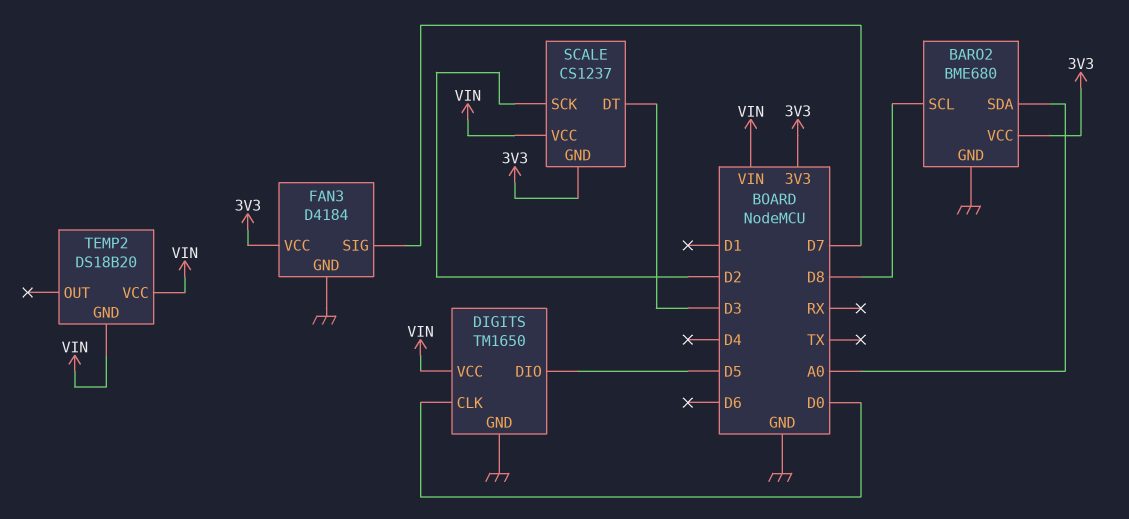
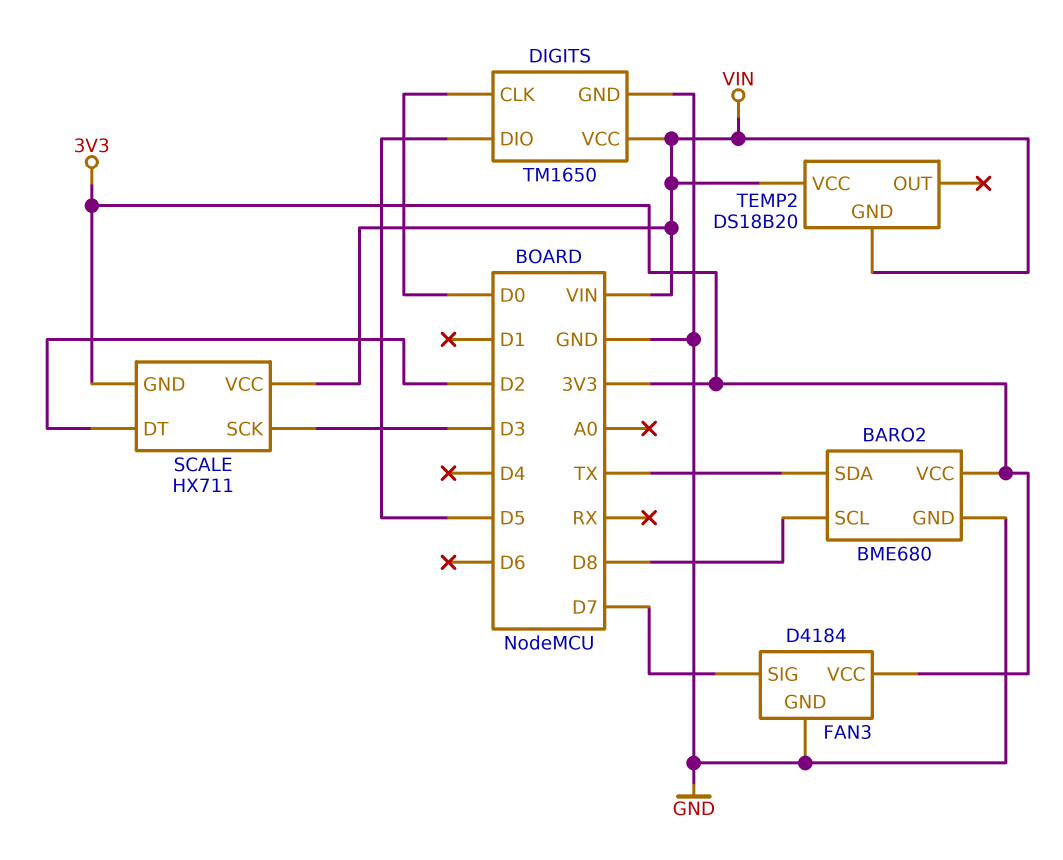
BARO2 pin SDA: A0 -> TX
SCALE: CS1237 -> HX711
SCALE pin DT: D3 -> D2
SCALE pin SCK: D2 -> D3

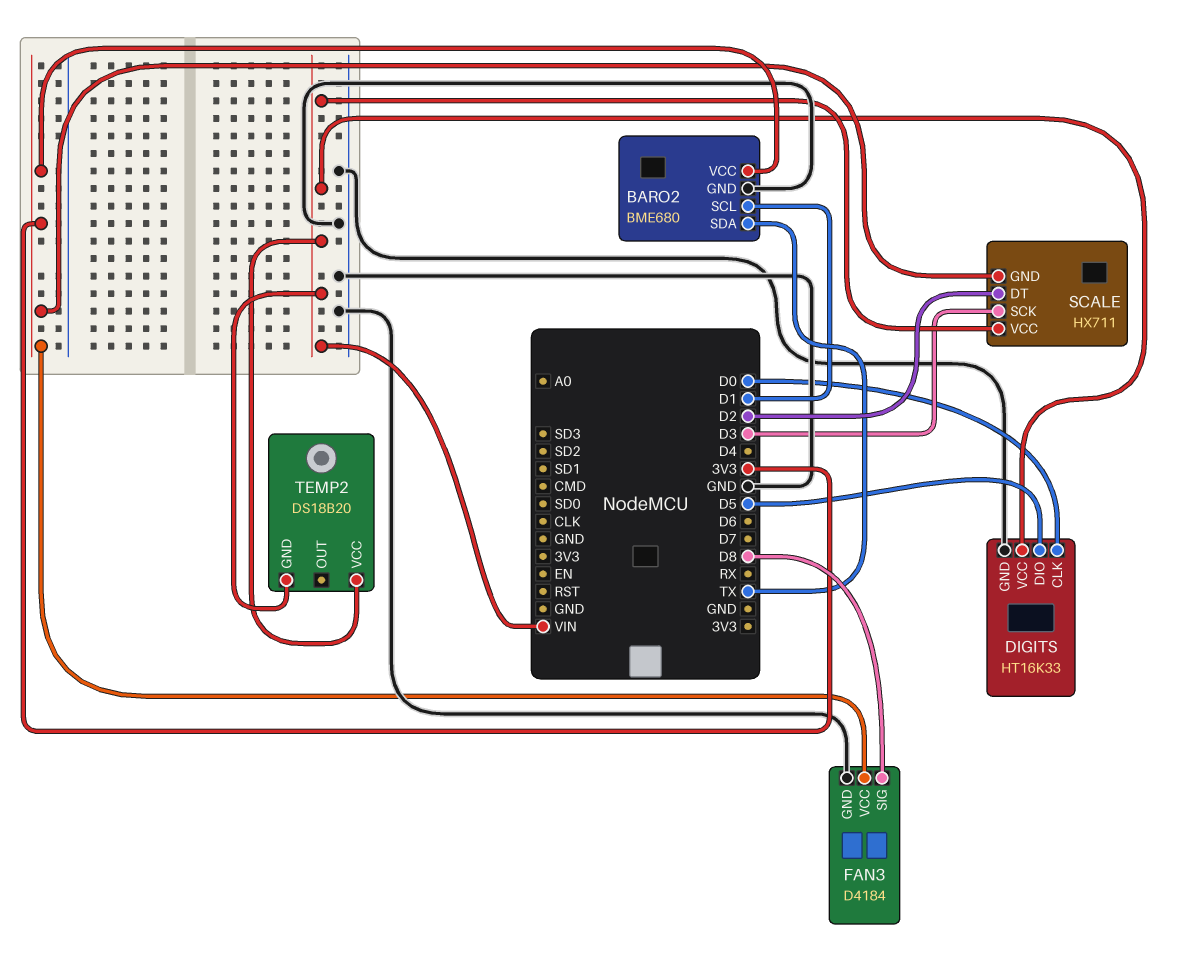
BARO2 pin SCL: D8 -> D1
DIGITS: TM1650 -> HT16K33
FAN3 pin SIG: D7 -> D8

